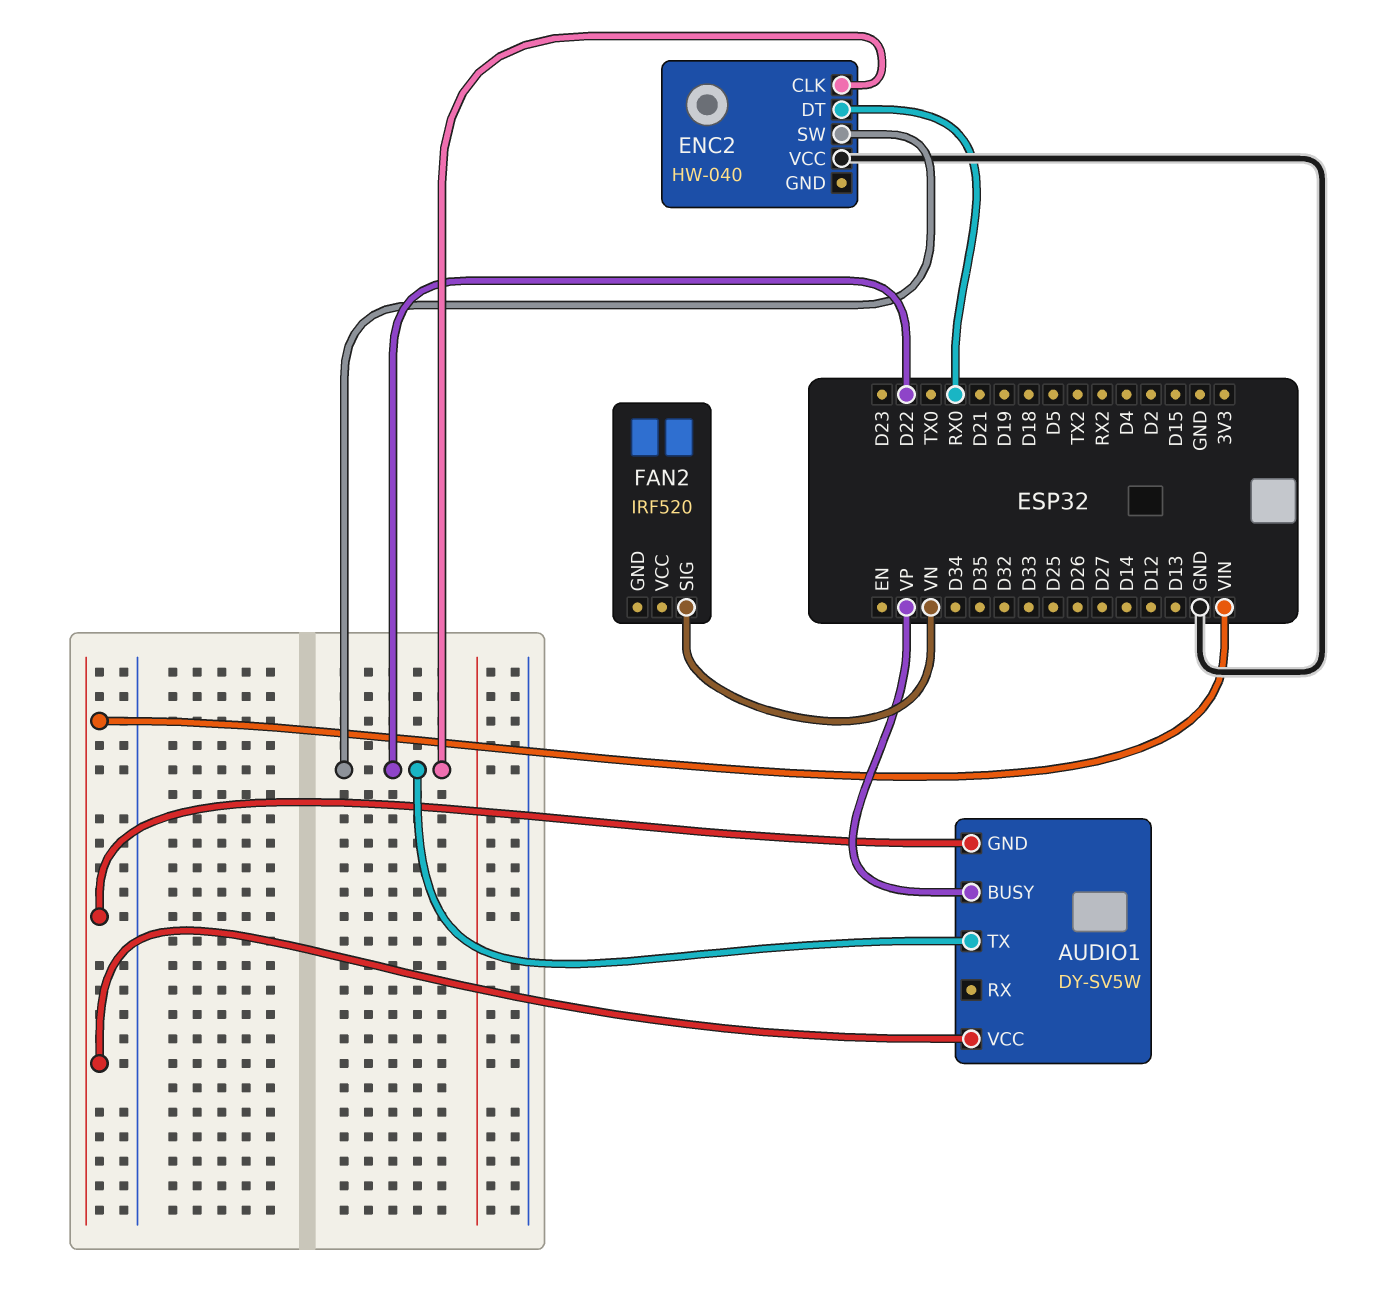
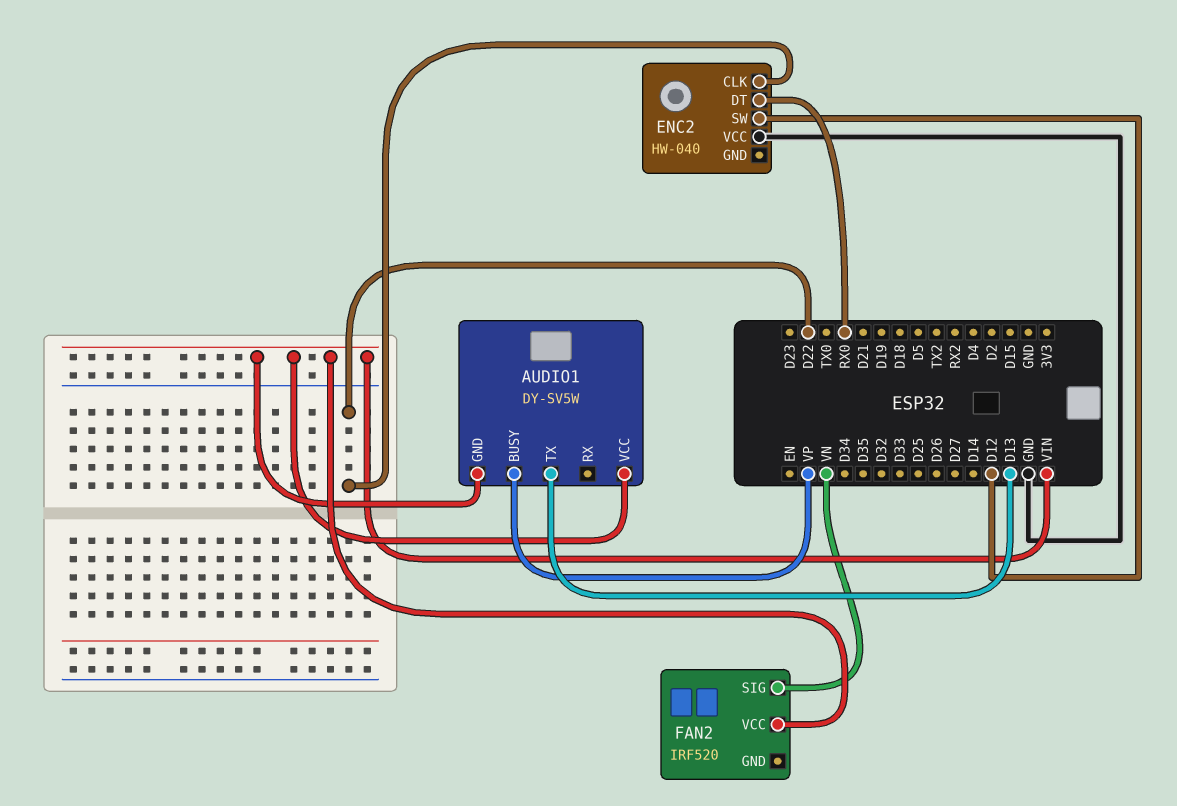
AUDIO1 pin TX: D22 -> D13
ENC2 pin SW: D22 -> D12
FAN2 pin VCC: none -> VIN

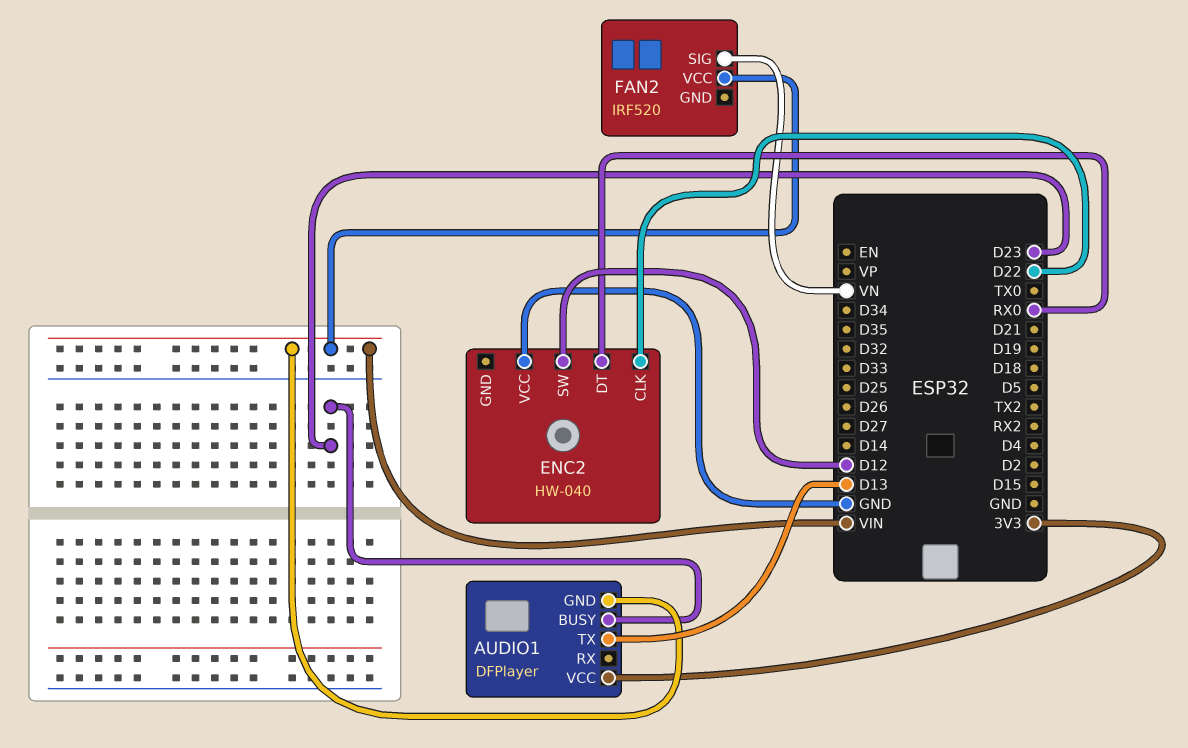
AUDIO1: DY-SV5W -> DFPlayer
AUDIO1 pin BUSY: VP -> D23
AUDIO1 pin VCC: VIN -> 3V3

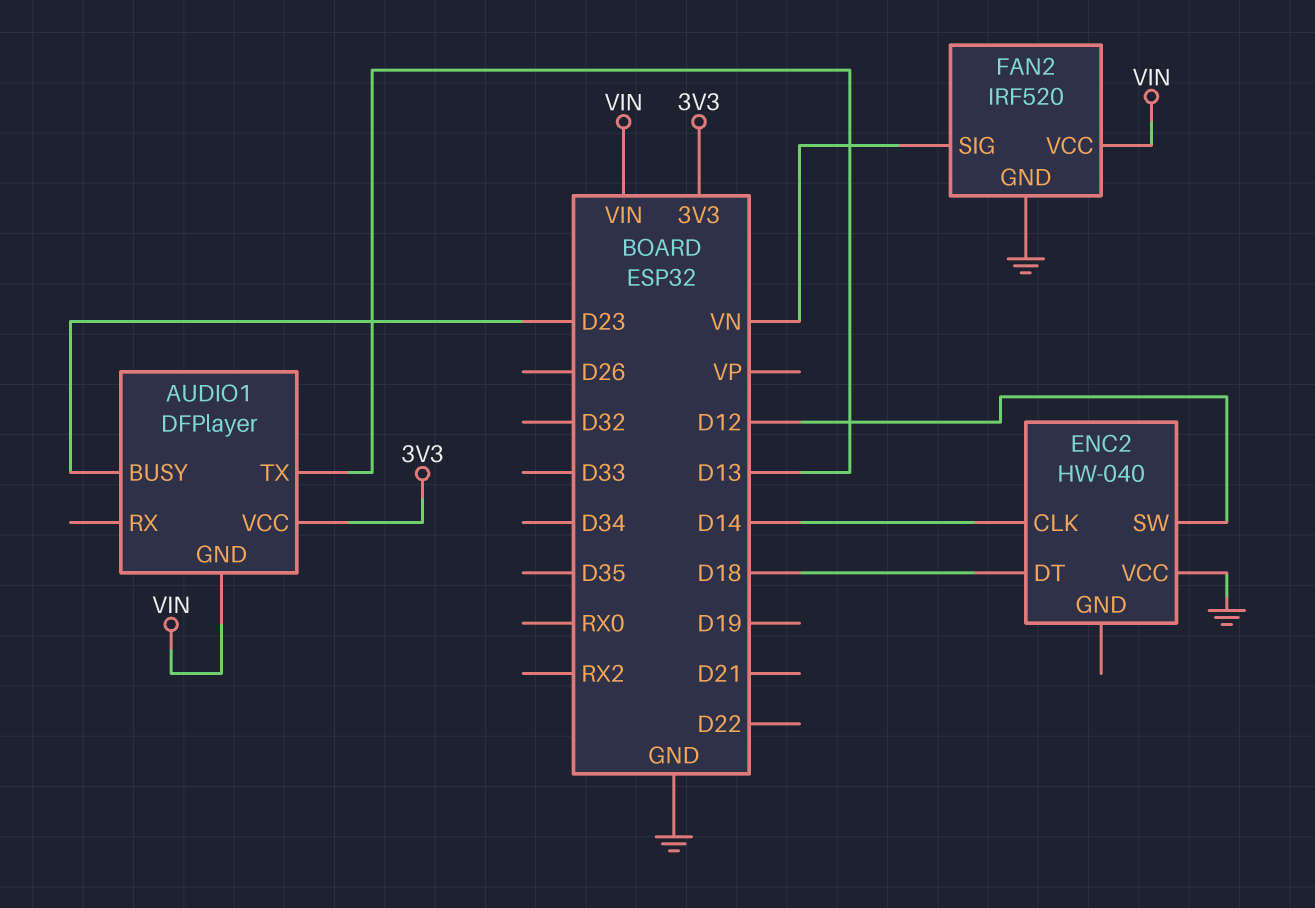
ENC2 pin CLK: D22 -> D14
ENC2 pin DT: RX0 -> D18
FAN2 pin GND: none -> GND

